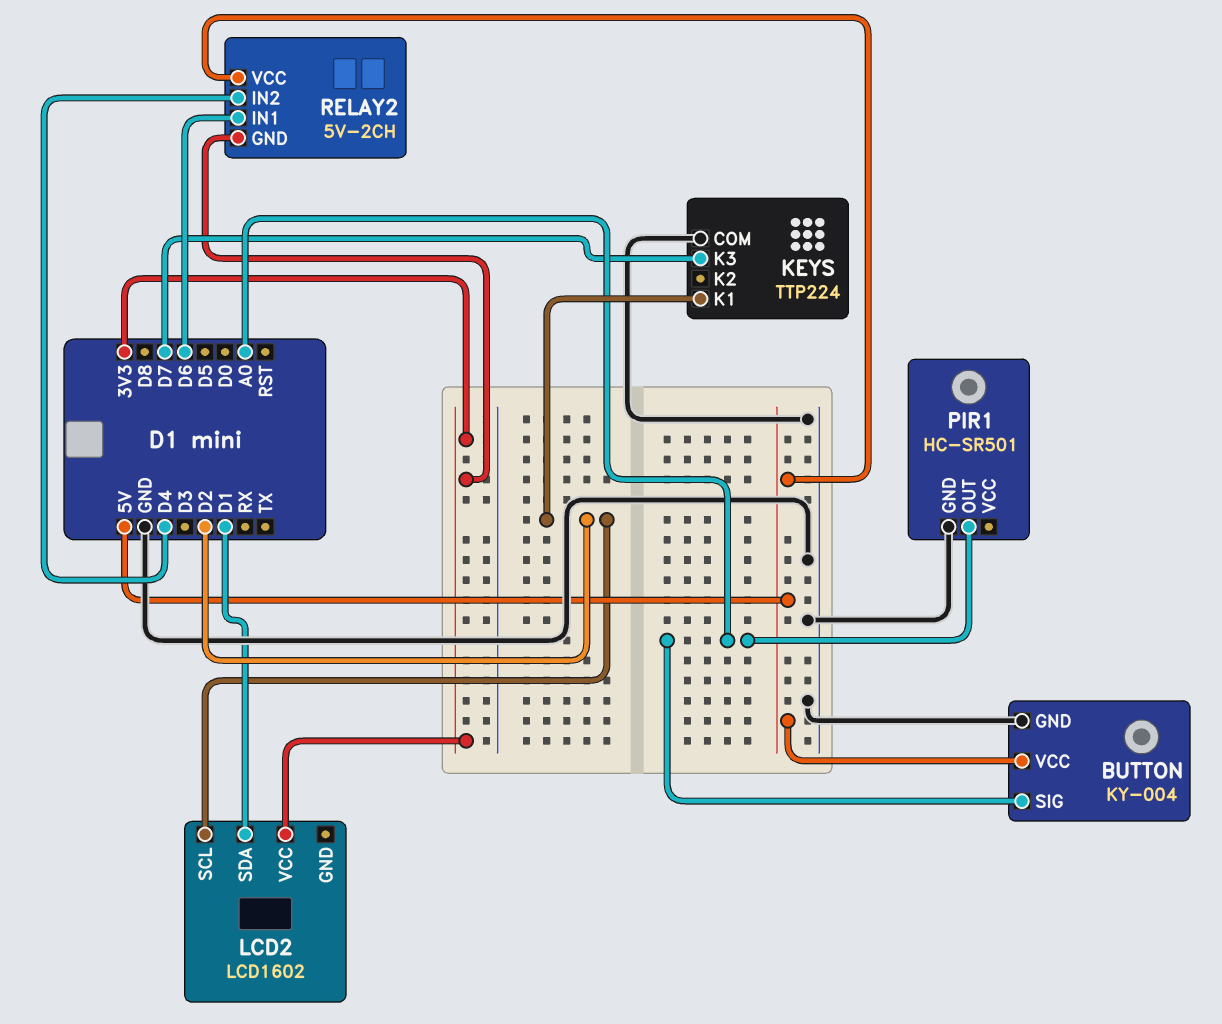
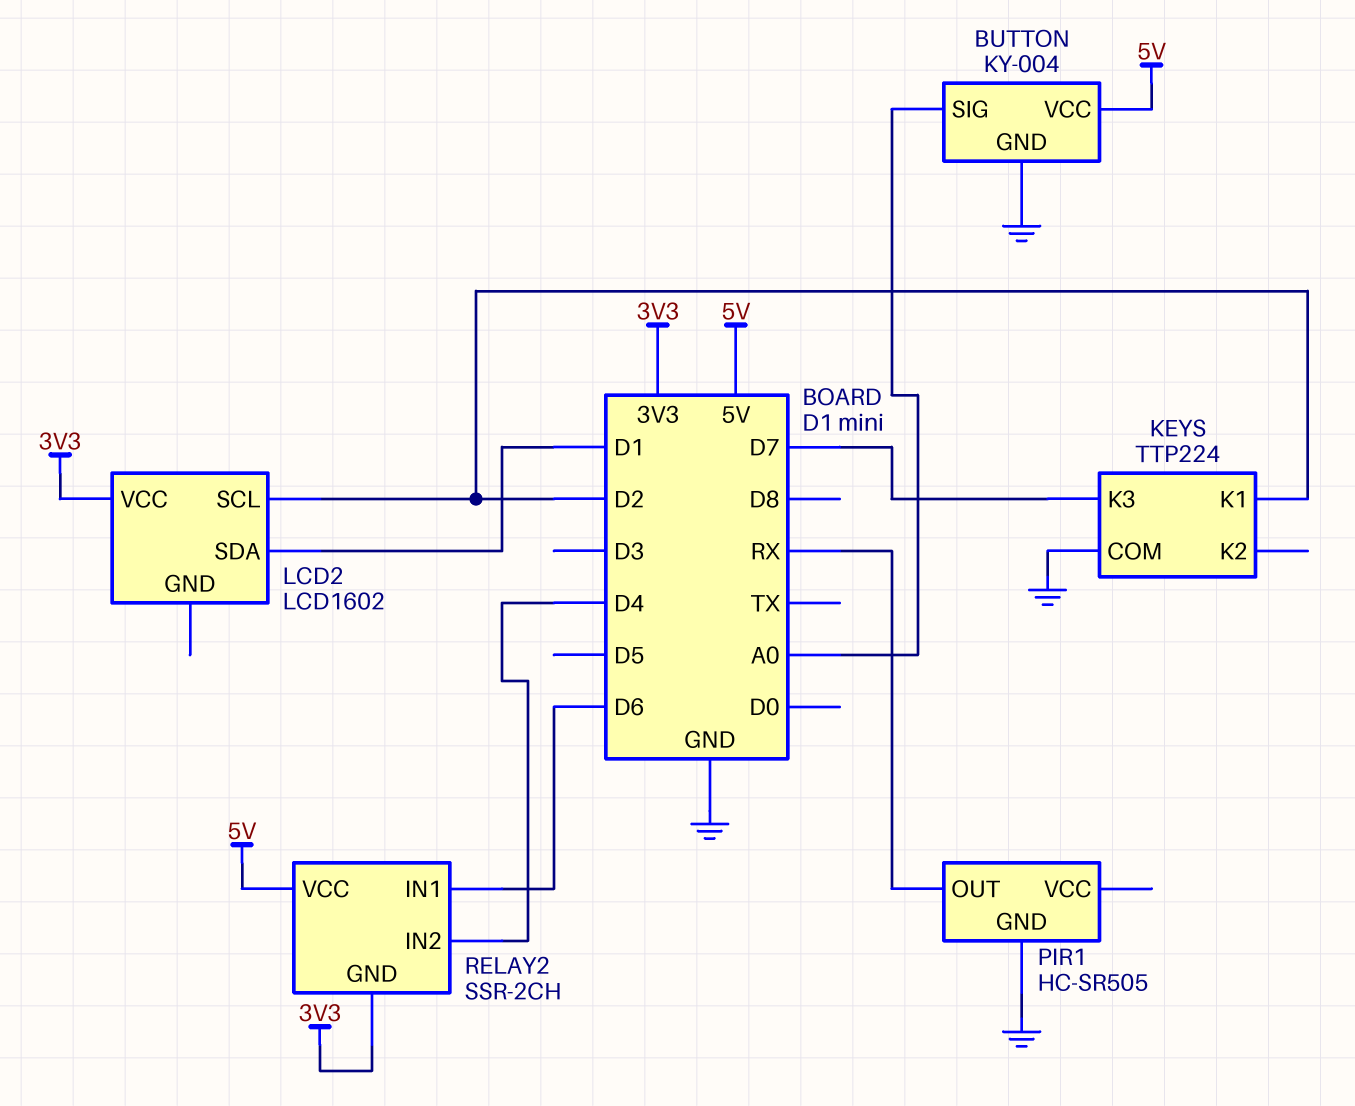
PIR1: HC-SR501 -> HC-SR505
PIR1 pin OUT: A0 -> RX
RELAY2: 5V-2CH -> SSR-2CH

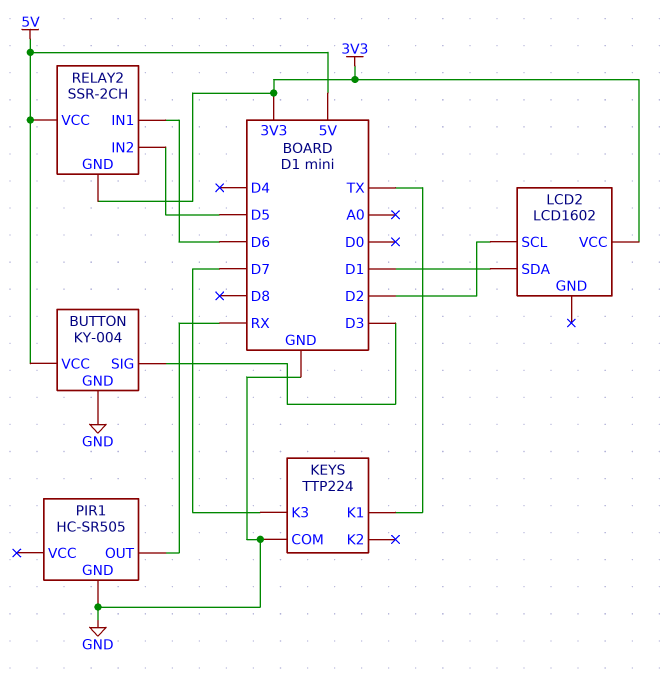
BUTTON pin SIG: A0 -> D3
KEYS pin K1: D2 -> TX
RELAY2 pin IN2: D4 -> D5

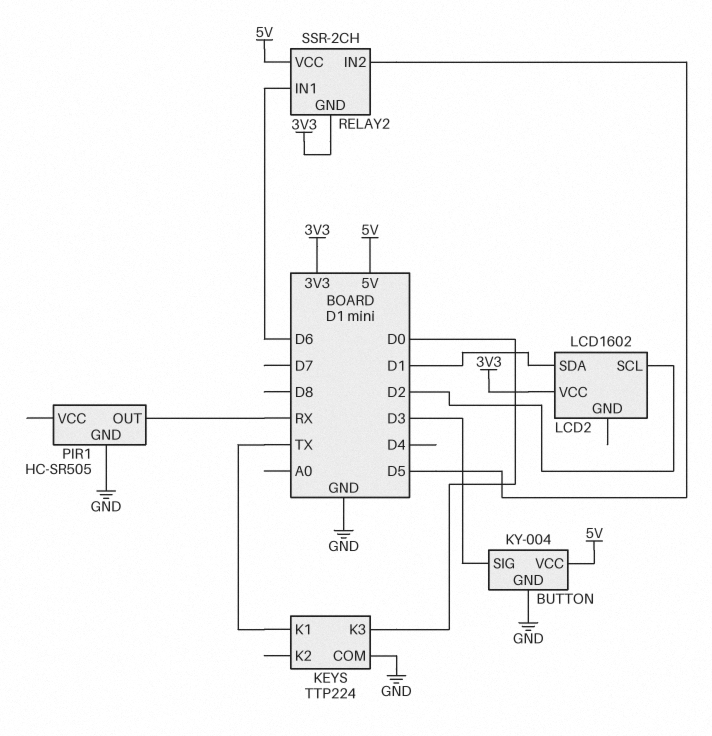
KEYS pin K3: D7 -> D0

